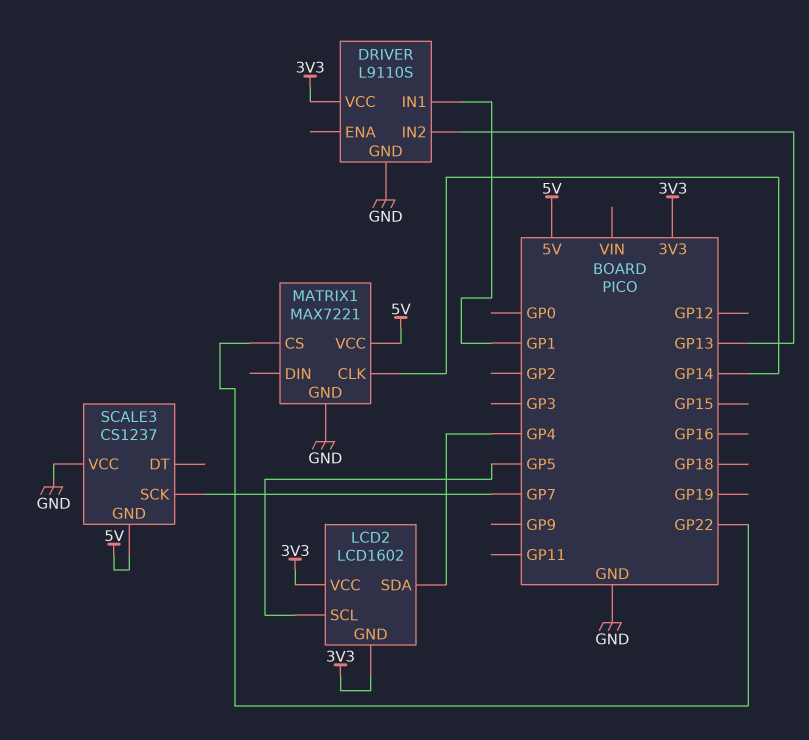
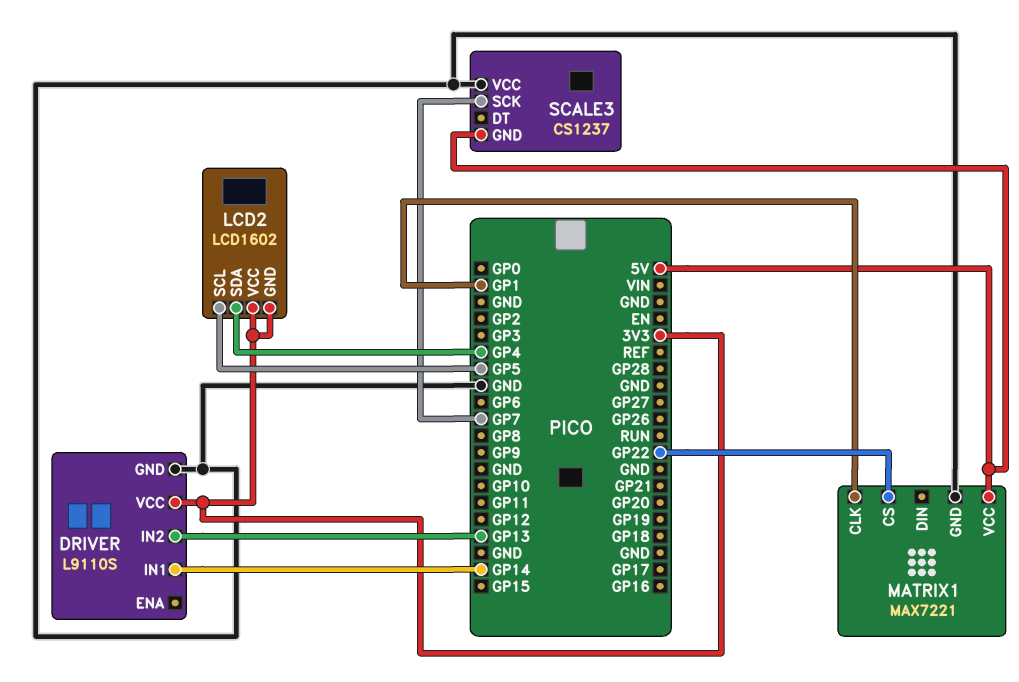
DRIVER pin IN1: GP1 -> GP14
MATRIX1 pin CLK: GP14 -> GP1

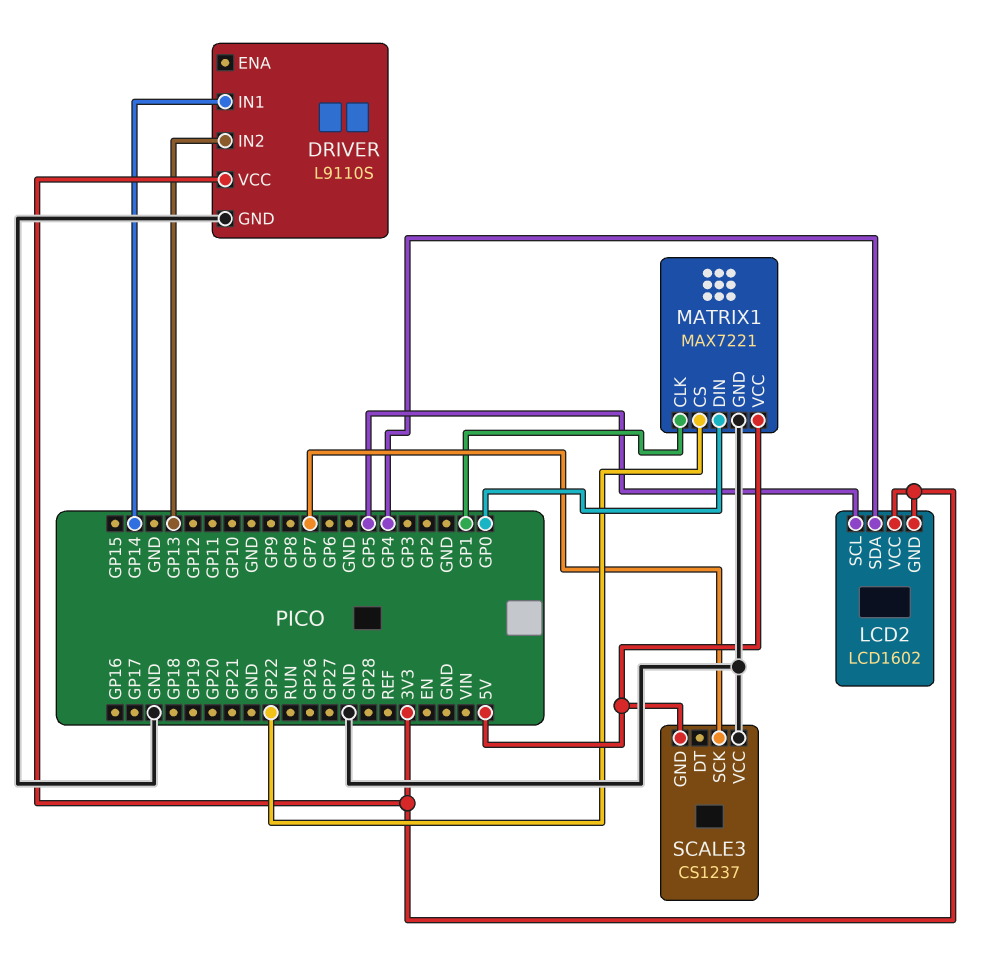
MATRIX1 pin DIN: none -> GP0

